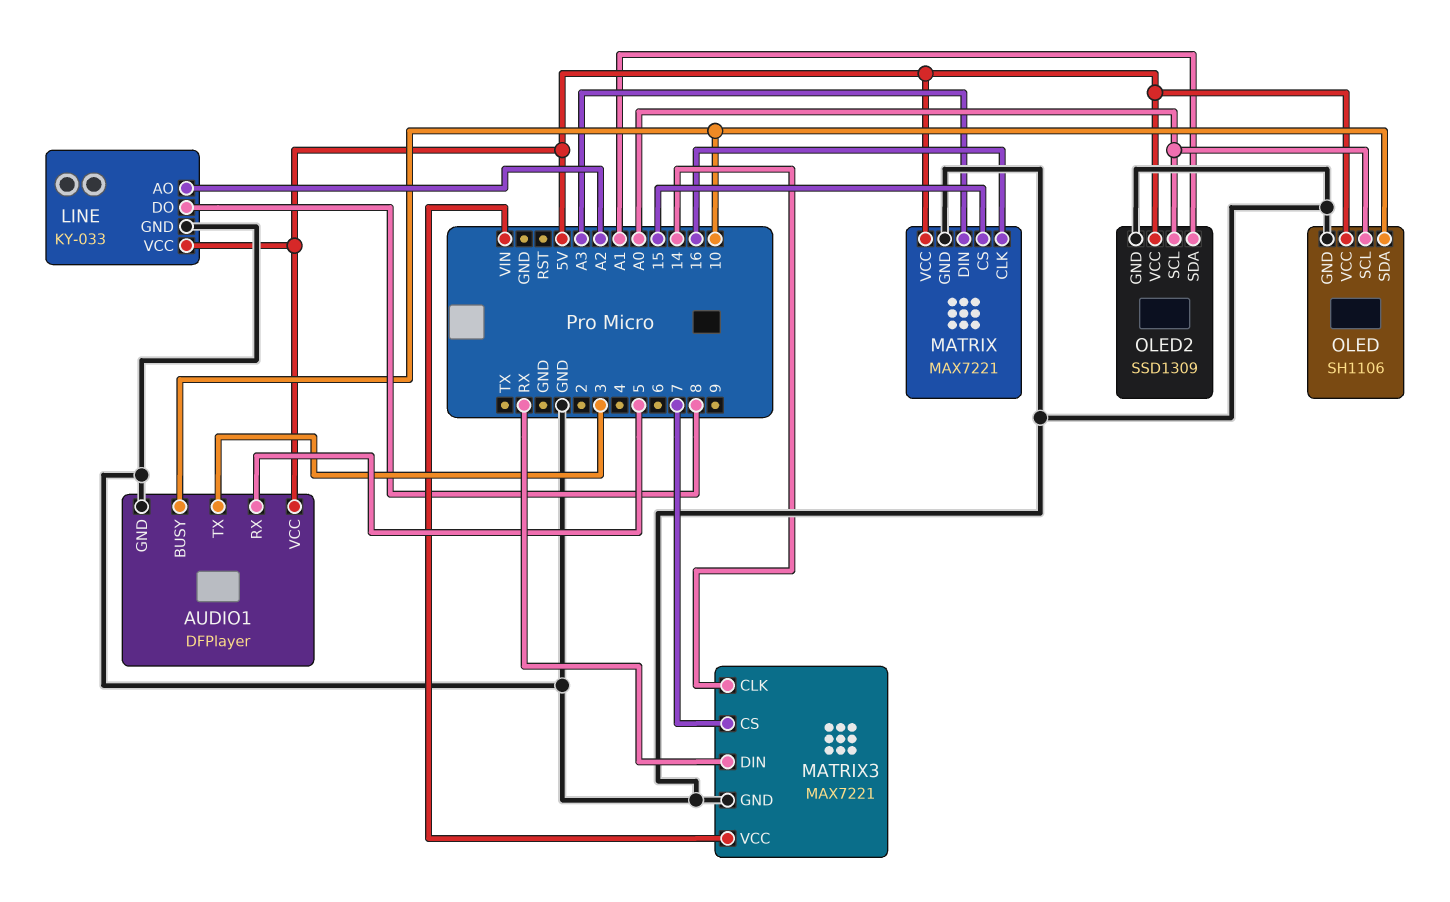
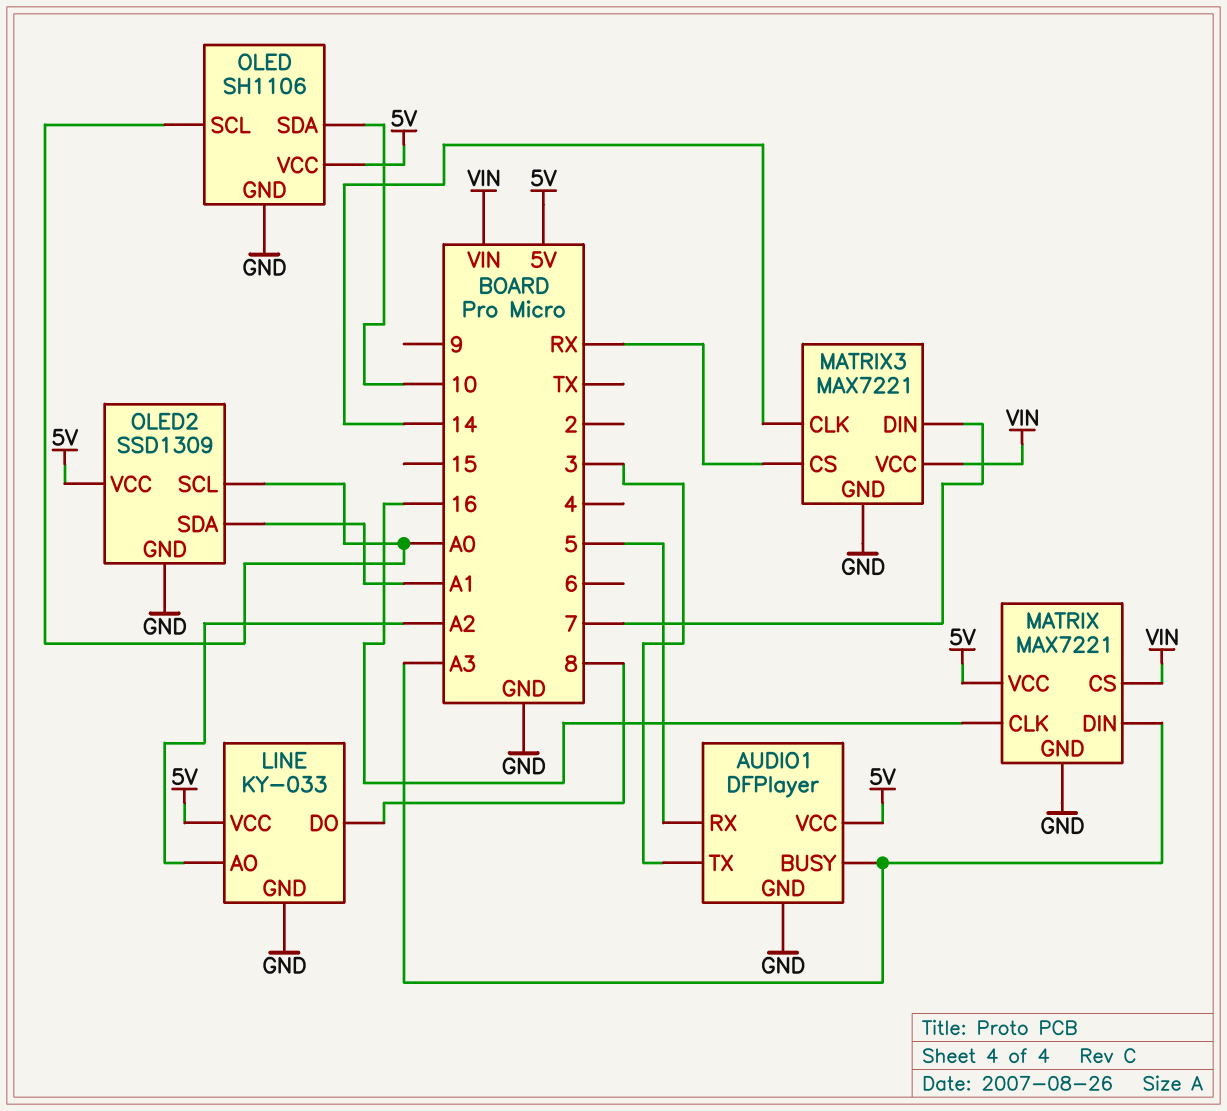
AUDIO1 pin BUSY: 10 -> A3
MATRIX pin CS: 15 -> VIN
MATRIX3 pin CS: 7 -> RX
MATRIX3 pin DIN: RX -> 7

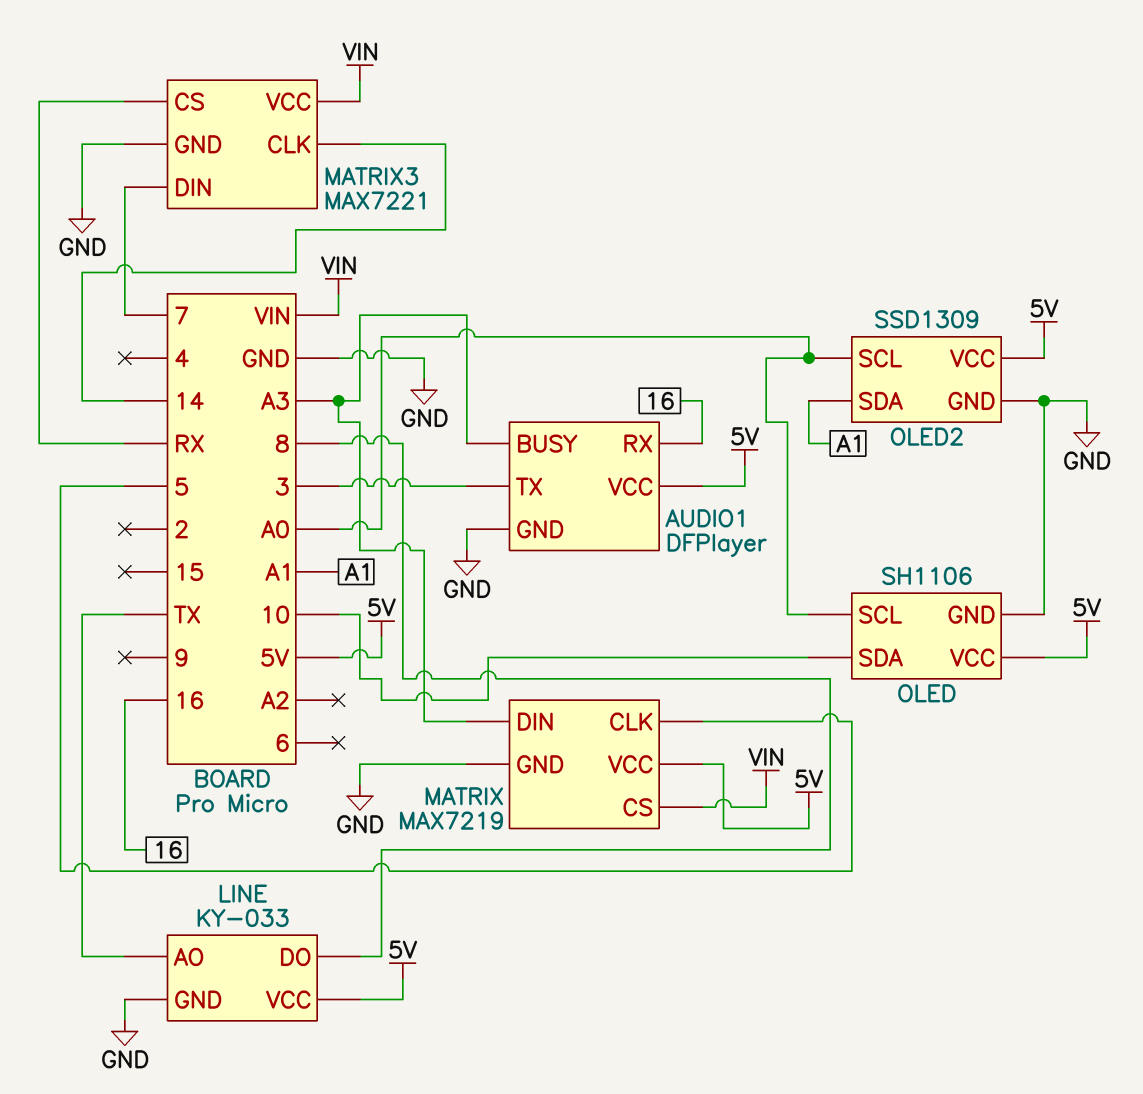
AUDIO1 pin RX: 5 -> 16
LINE pin AO: A2 -> TX
MATRIX: MAX7221 -> MAX7219
MATRIX pin CLK: 16 -> 5

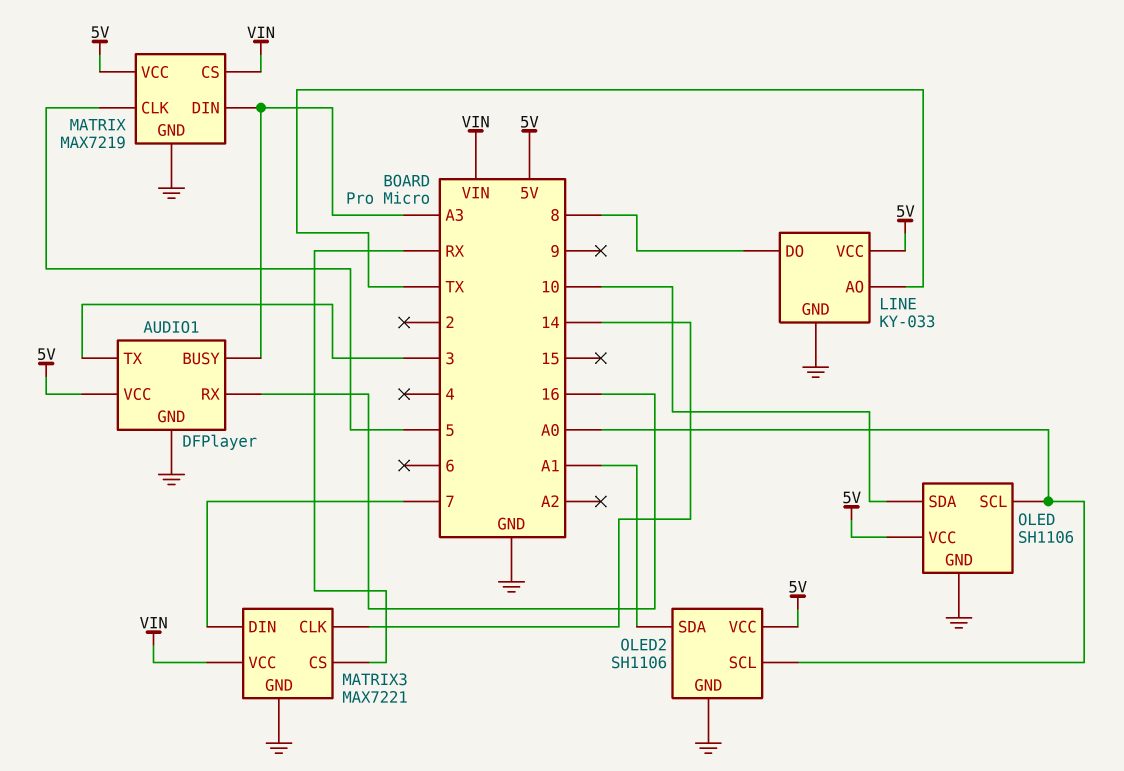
OLED2: SSD1309 -> SH1106

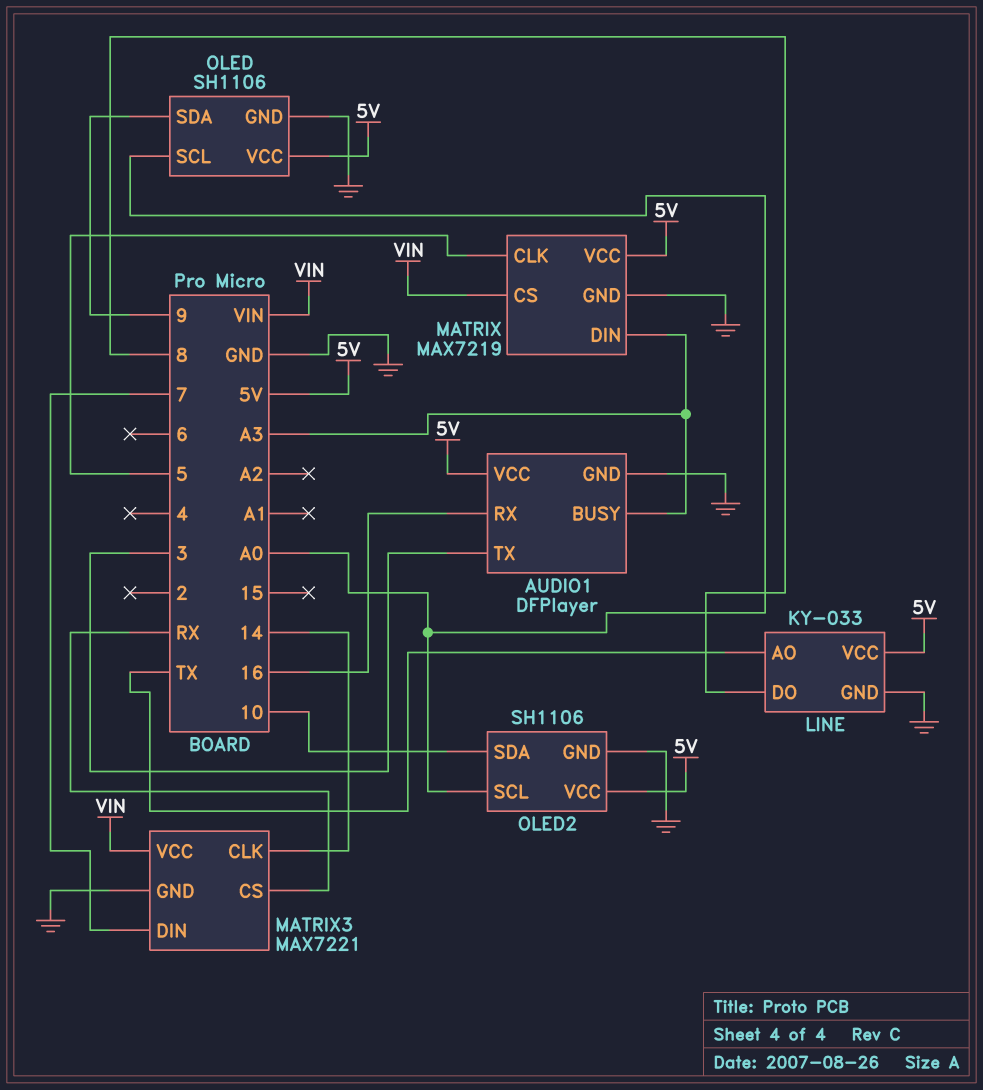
OLED pin SDA: 10 -> 9
OLED2 pin SDA: A1 -> 10

